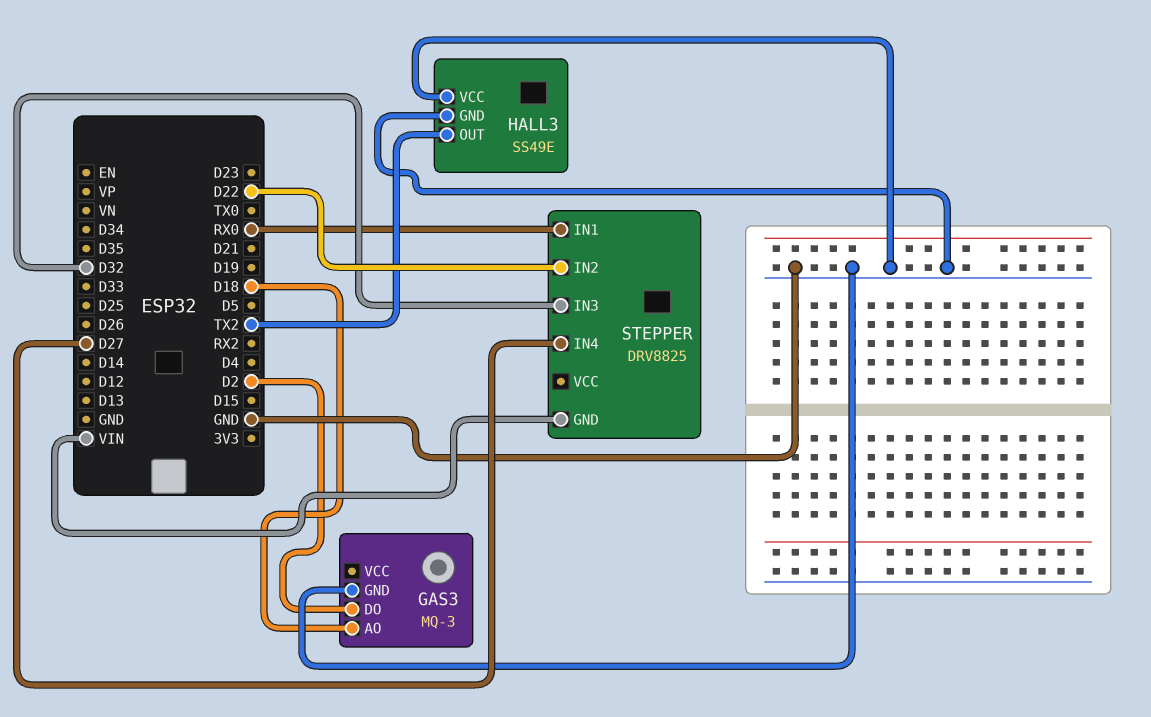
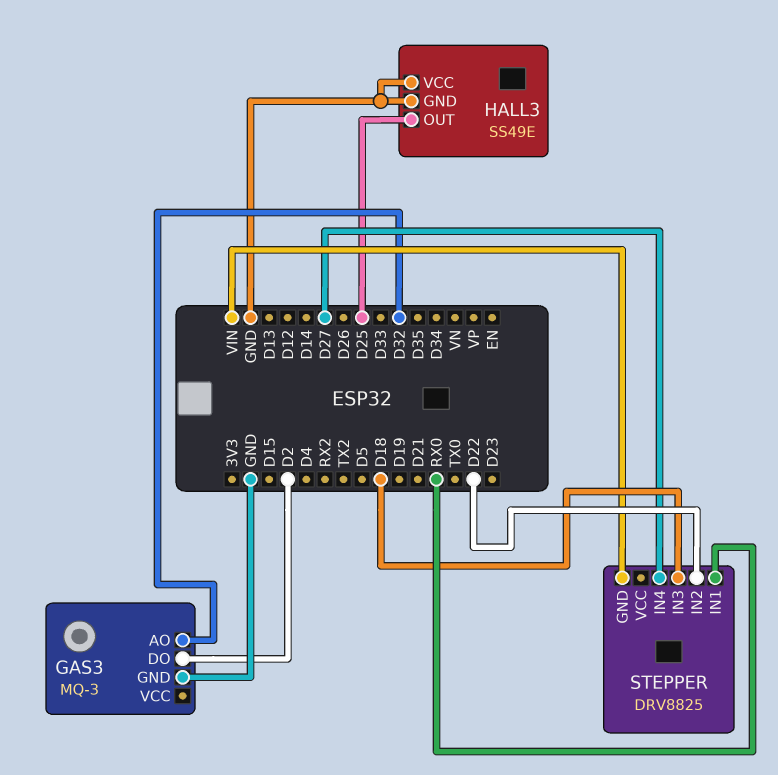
GAS3 pin AO: D18 -> D32
HALL3 pin OUT: TX2 -> D25
STEPPER pin IN3: D32 -> D18

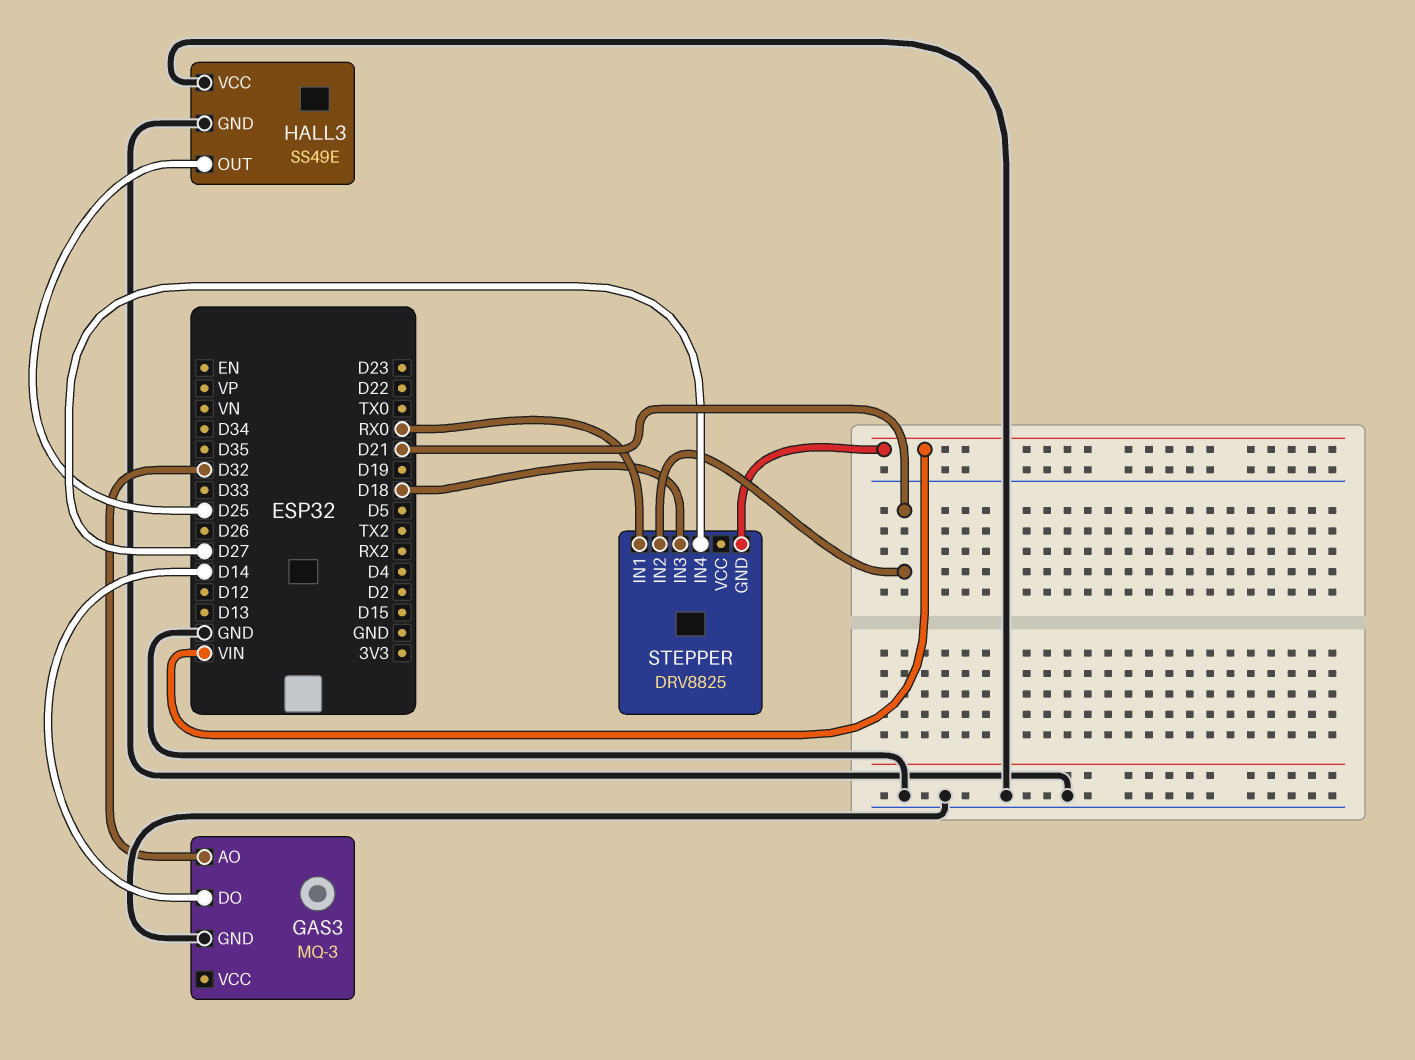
GAS3 pin DO: D2 -> D14
STEPPER pin IN2: D22 -> D21

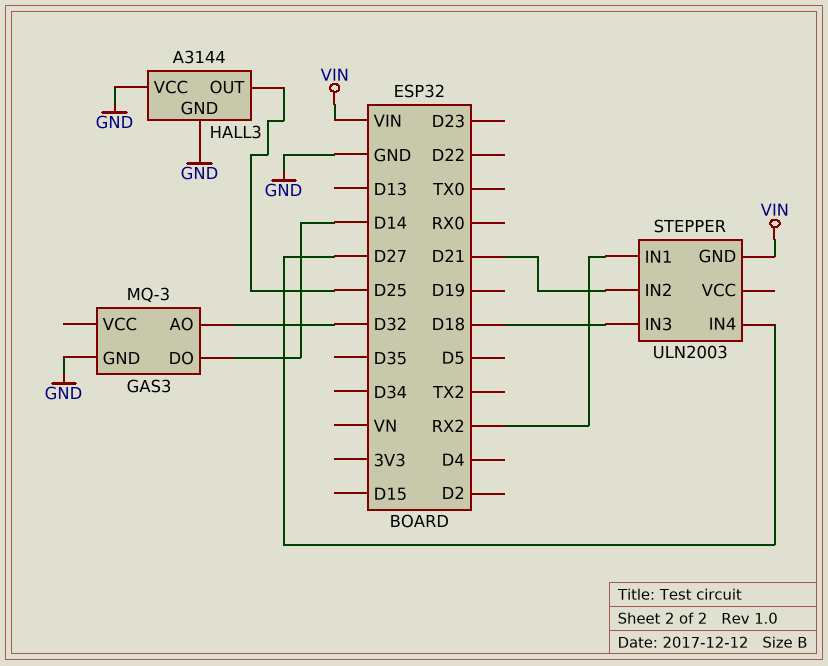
HALL3: SS49E -> A3144
STEPPER: DRV8825 -> ULN2003
STEPPER pin IN1: RX0 -> RX2

